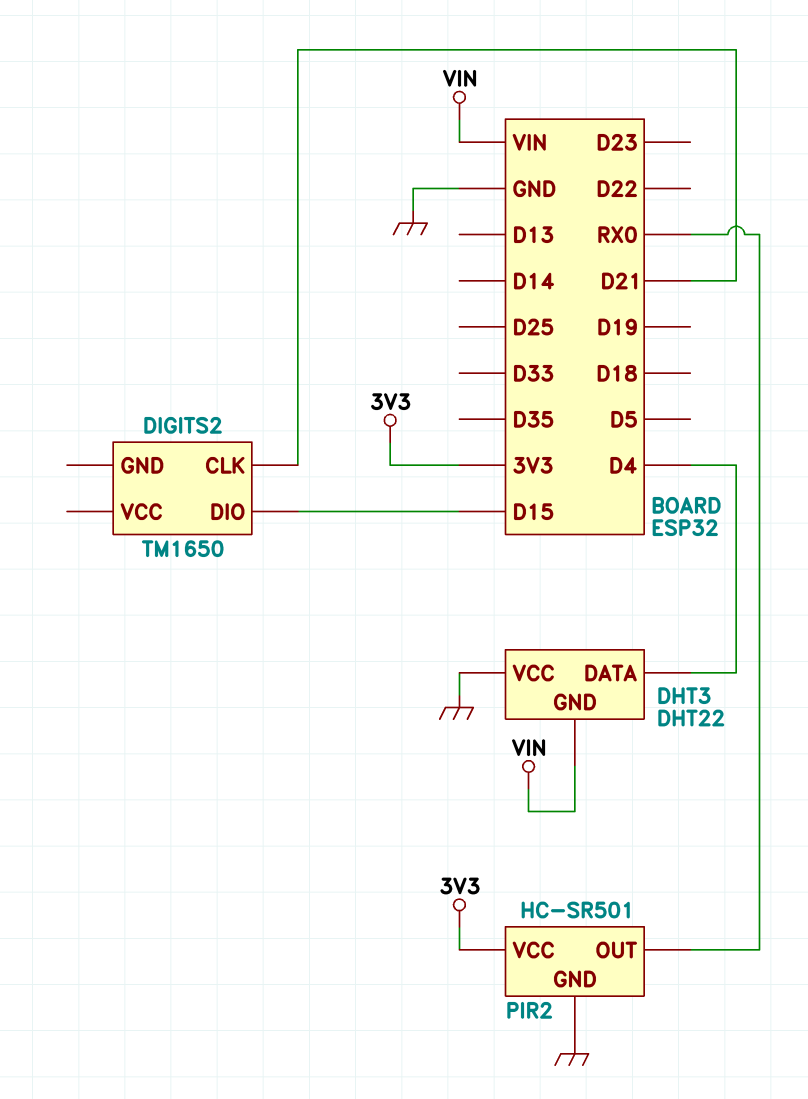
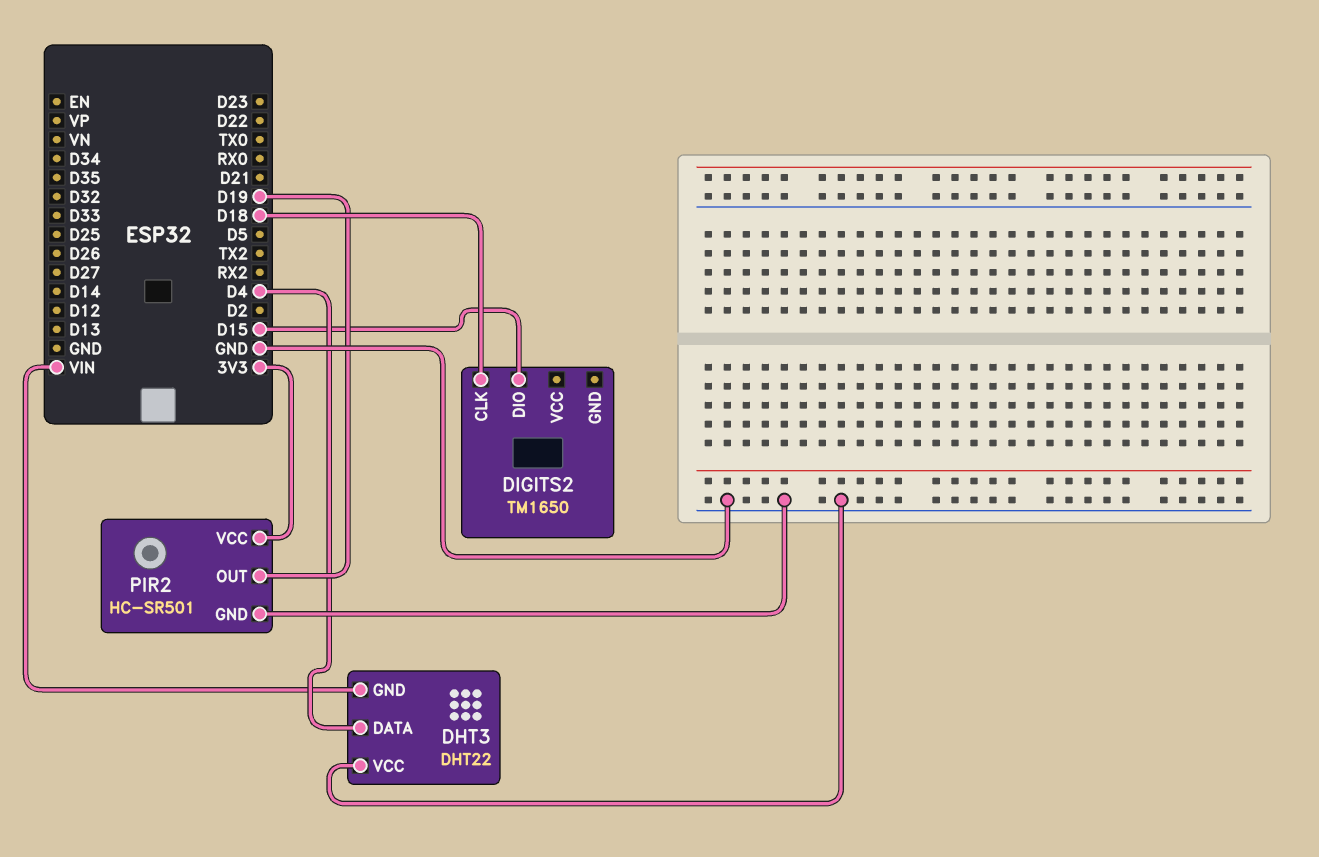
DIGITS2 pin CLK: D21 -> D18
PIR2 pin OUT: RX0 -> D19

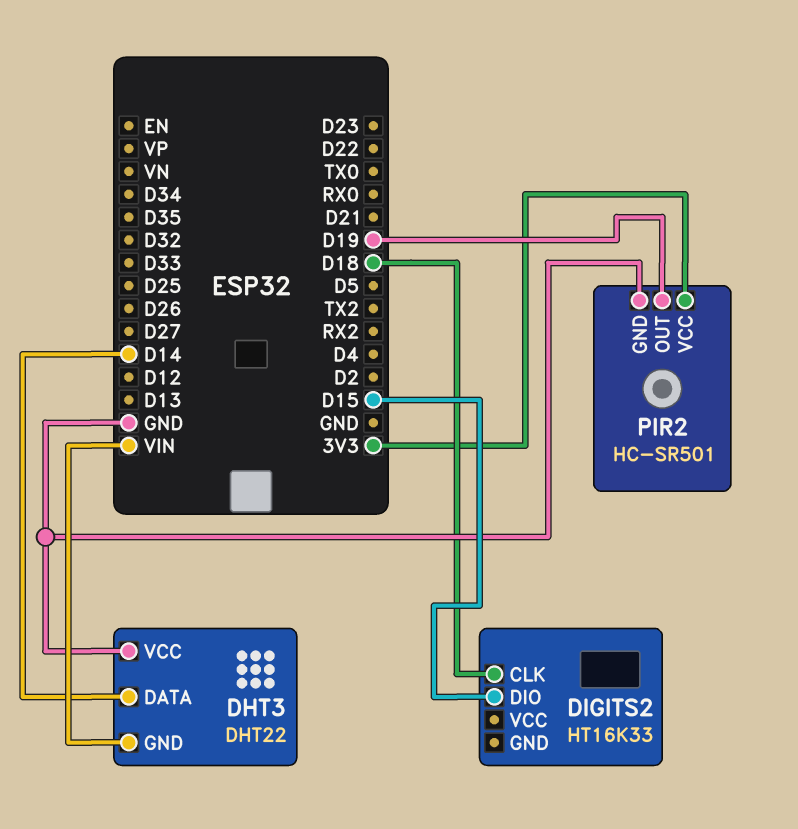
DHT3 pin DATA: D4 -> D14
DIGITS2: TM1650 -> HT16K33

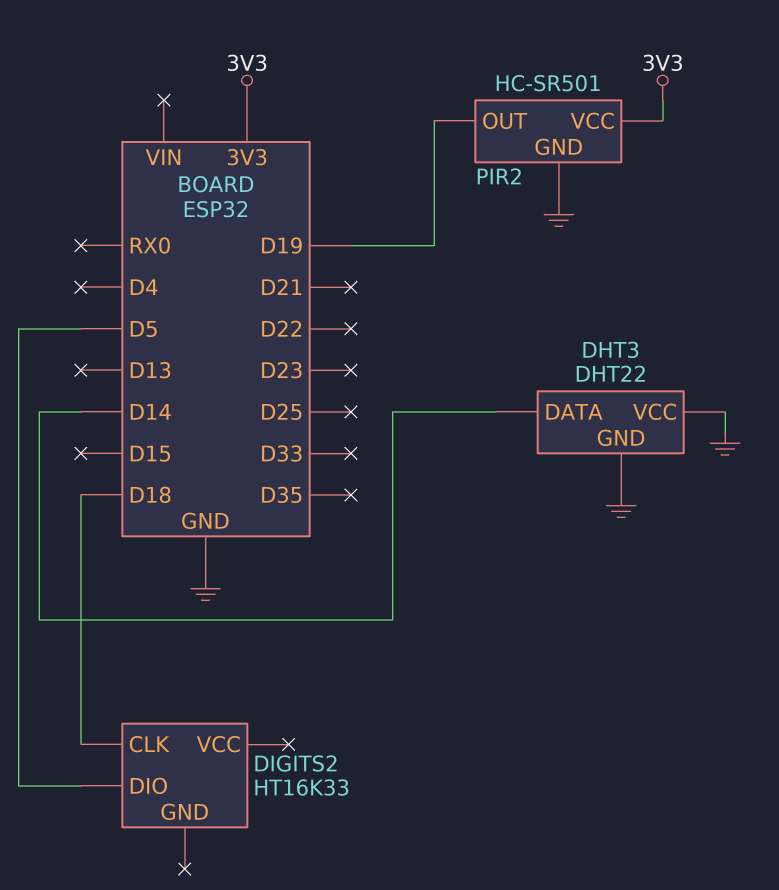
DHT3 pin GND: VIN -> GND
DIGITS2 pin DIO: D15 -> D5

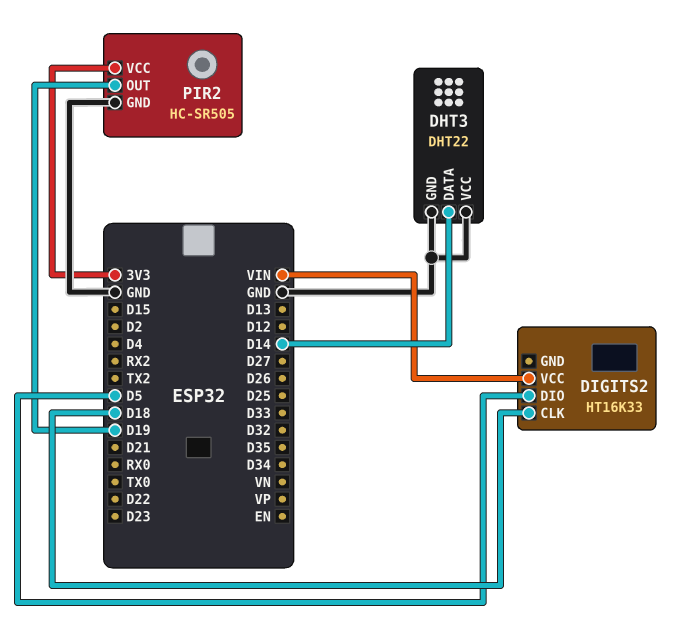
DIGITS2 pin VCC: none -> VIN
PIR2: HC-SR501 -> HC-SR505

